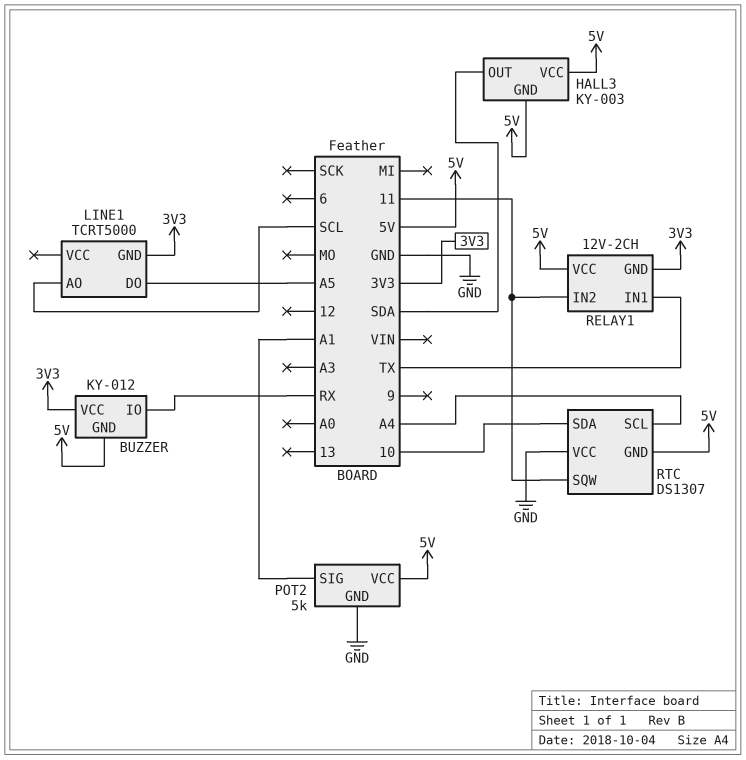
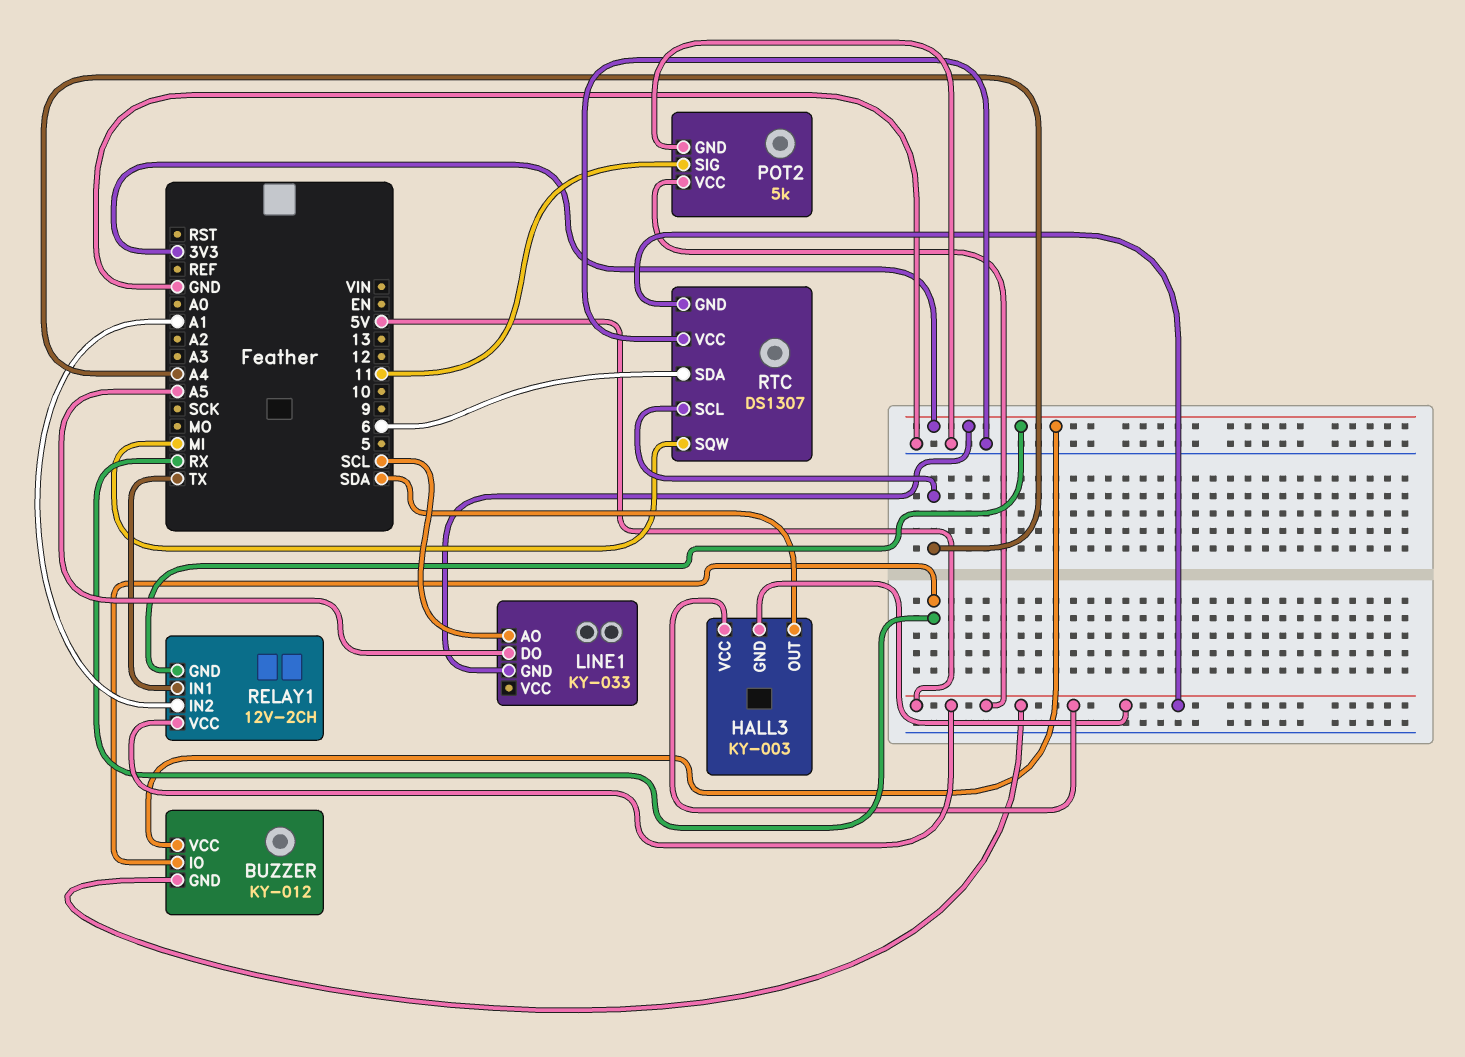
LINE1: TCRT5000 -> KY-033
POT2 pin SIG: A1 -> 11
RELAY1 pin IN2: 11 -> A1
RTC pin SDA: 10 -> 6
RTC pin SQW: 11 -> MI

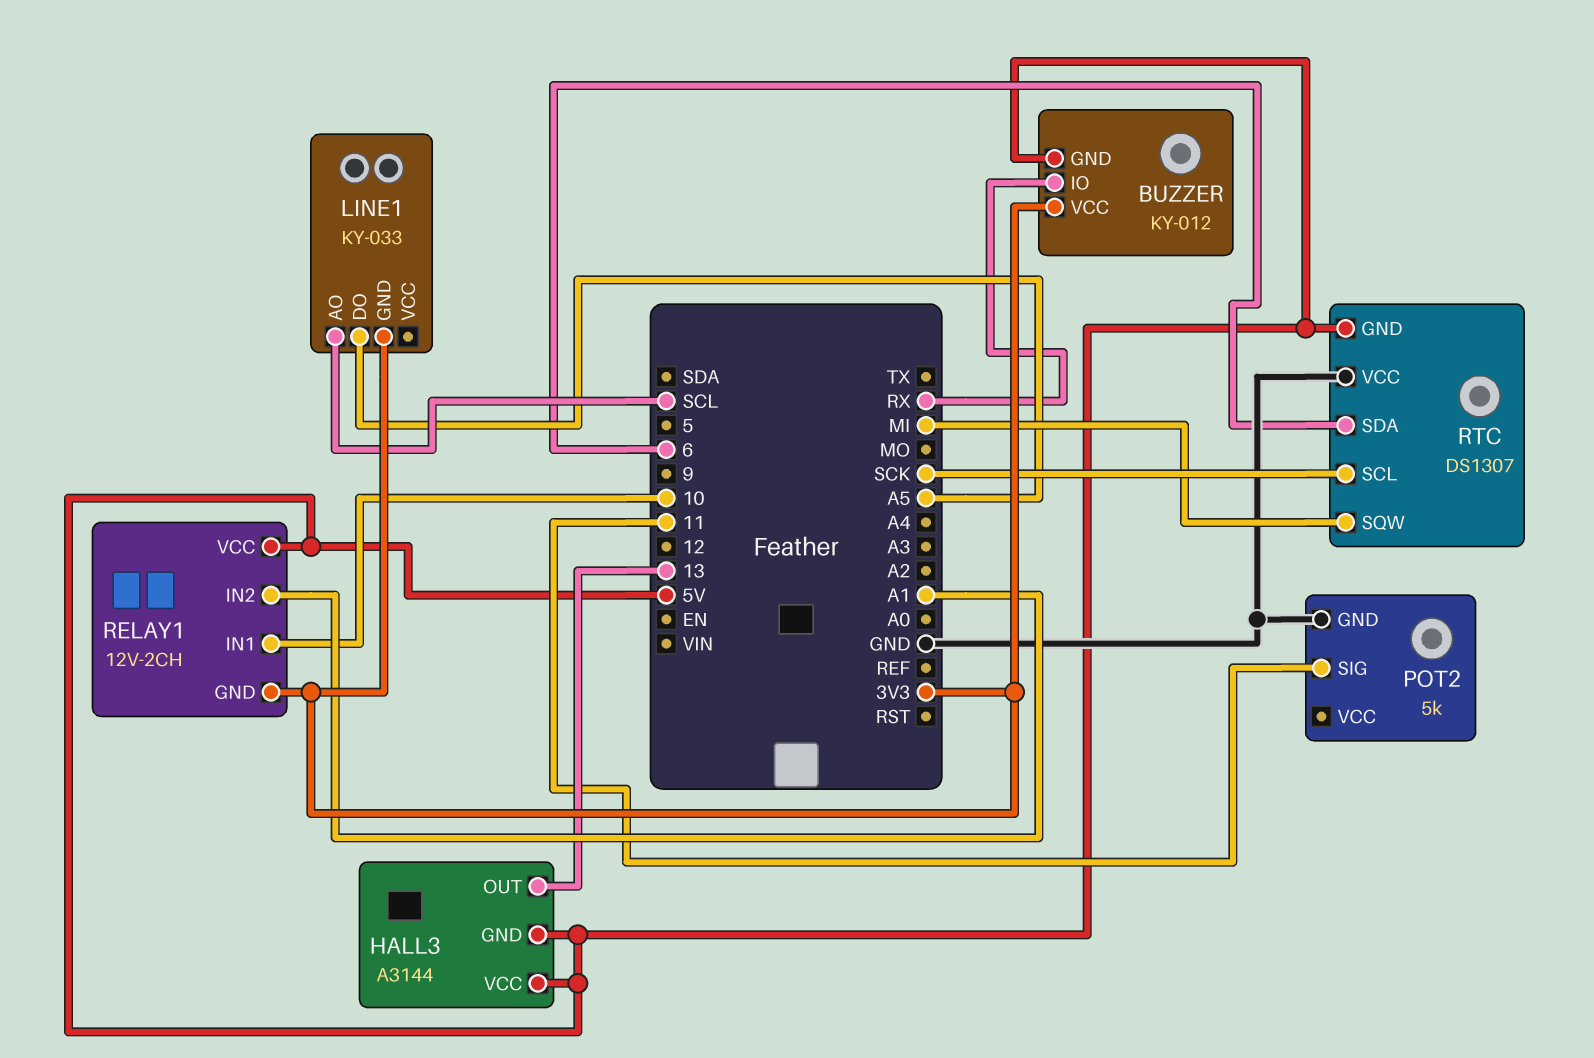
HALL3: KY-003 -> A3144
HALL3 pin OUT: SDA -> 13
POT2 pin VCC: 5V -> none
RELAY1 pin IN1: TX -> 10
RTC pin SCL: A4 -> SCK

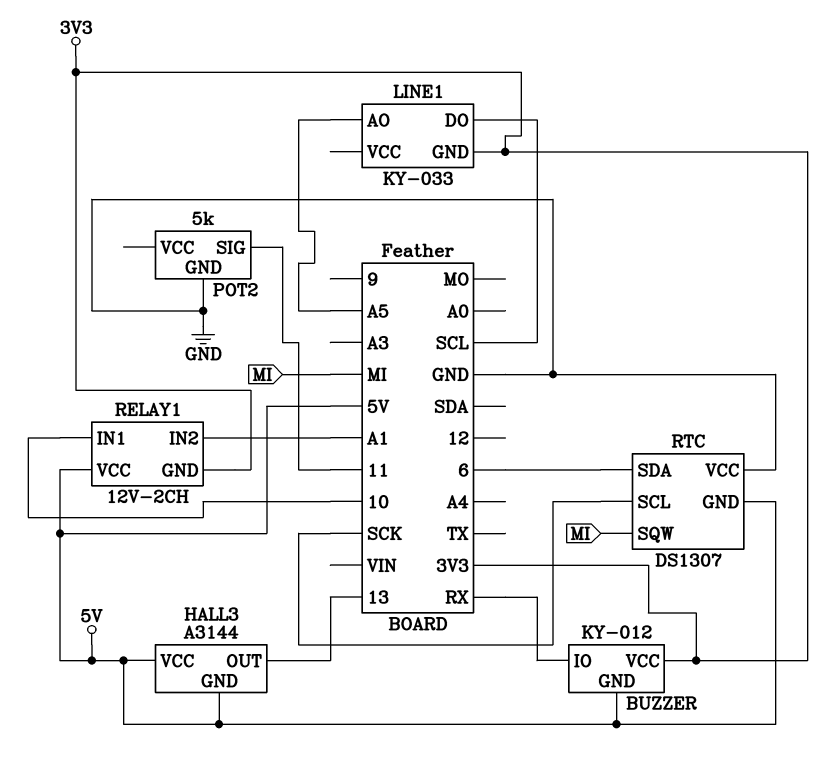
LINE1 pin AO: SCL -> A5
LINE1 pin DO: A5 -> SCL

